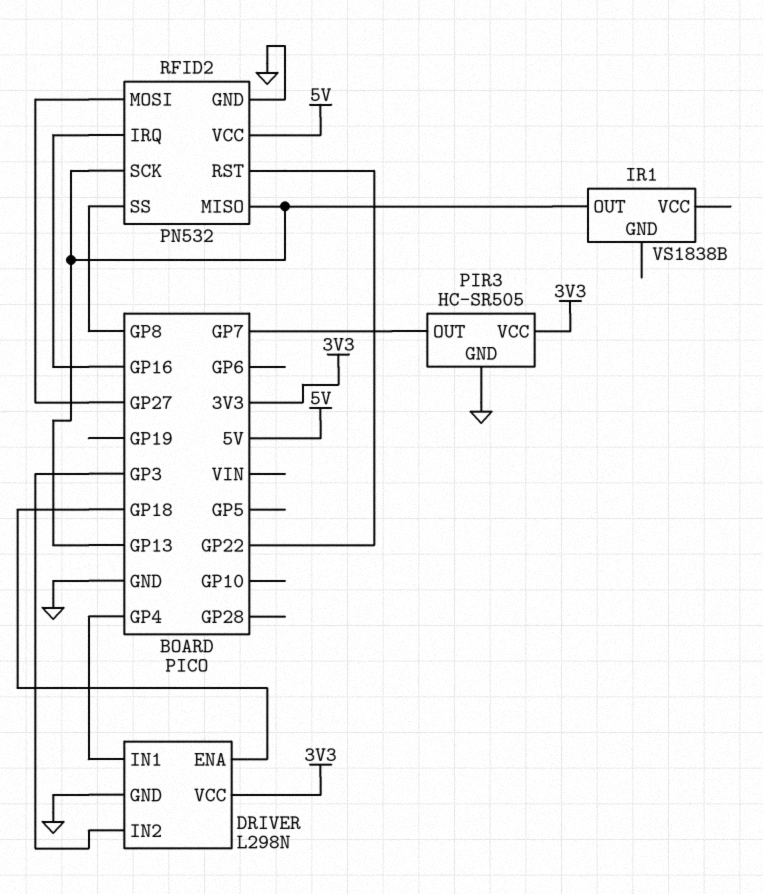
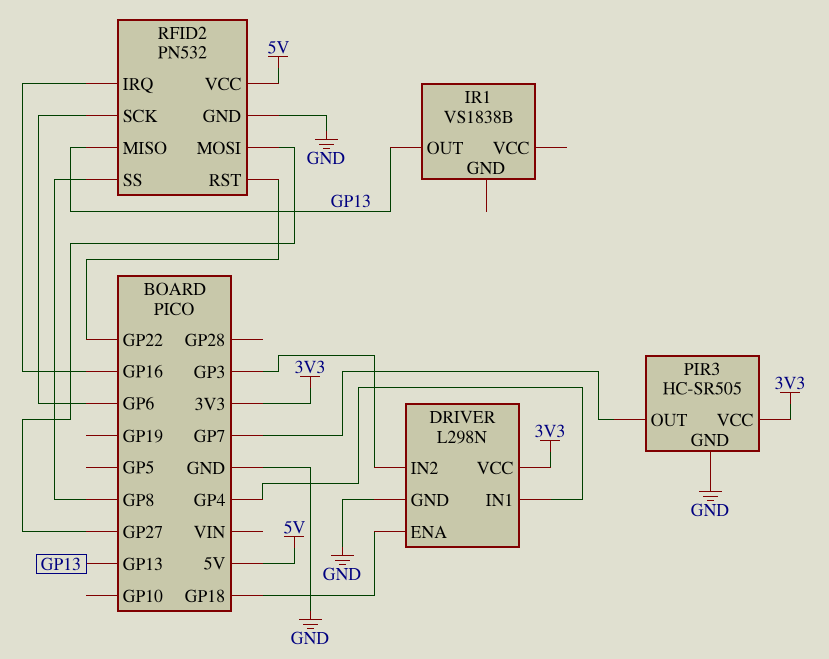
RFID2 pin SCK: GP13 -> GP6

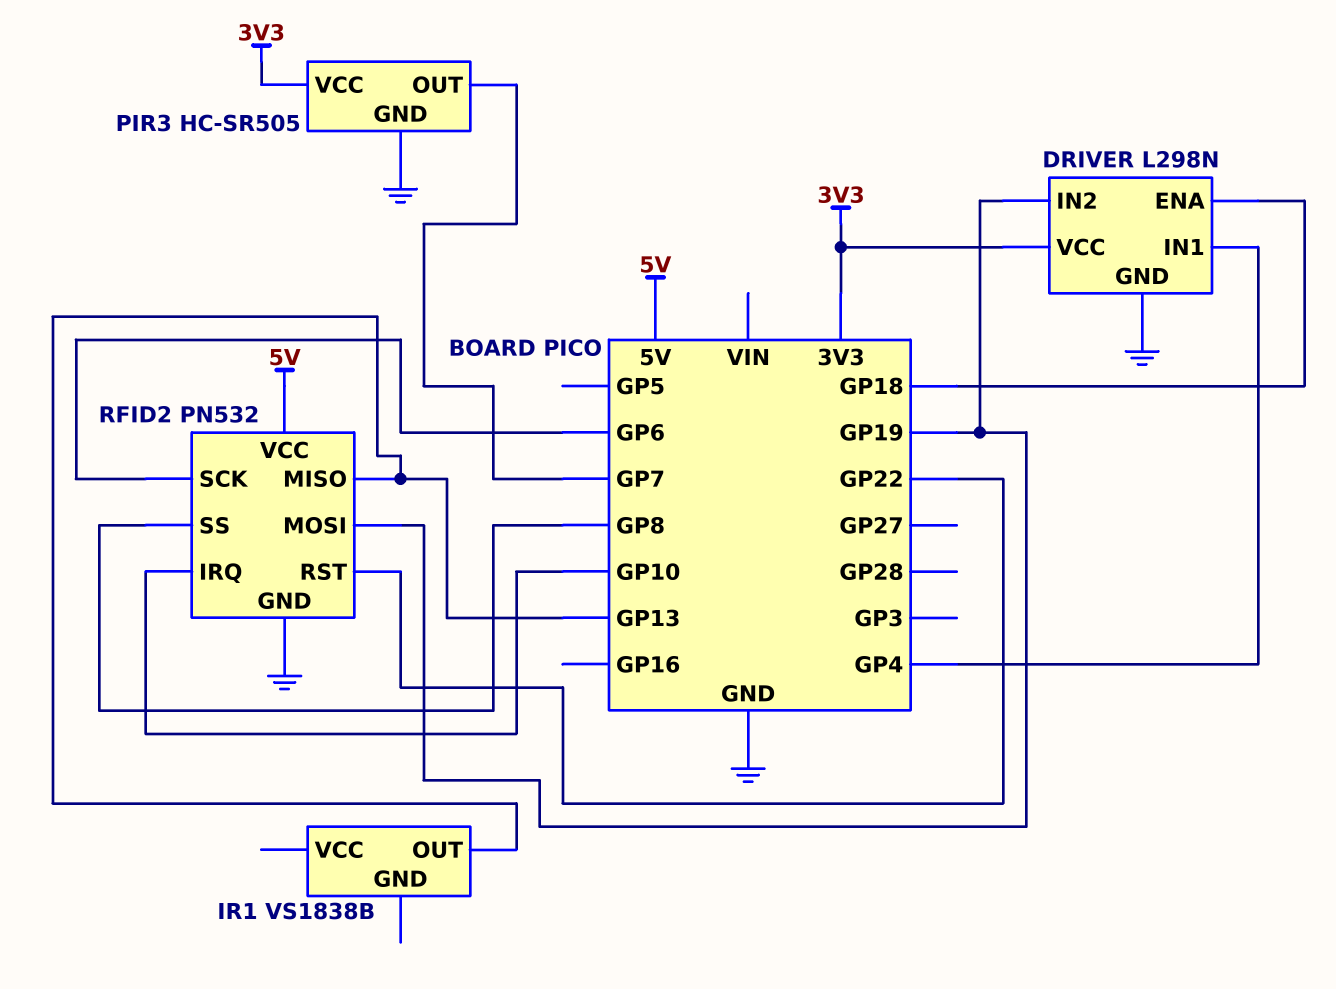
DRIVER pin IN2: GP3 -> GP19
RFID2 pin IRQ: GP16 -> GP10
RFID2 pin MOSI: GP27 -> GP19

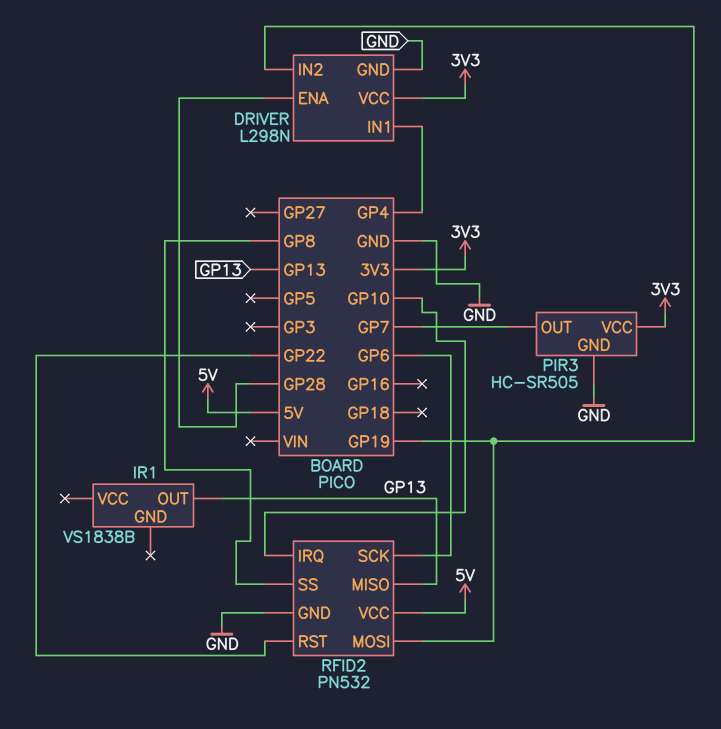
DRIVER pin ENA: GP18 -> GP28

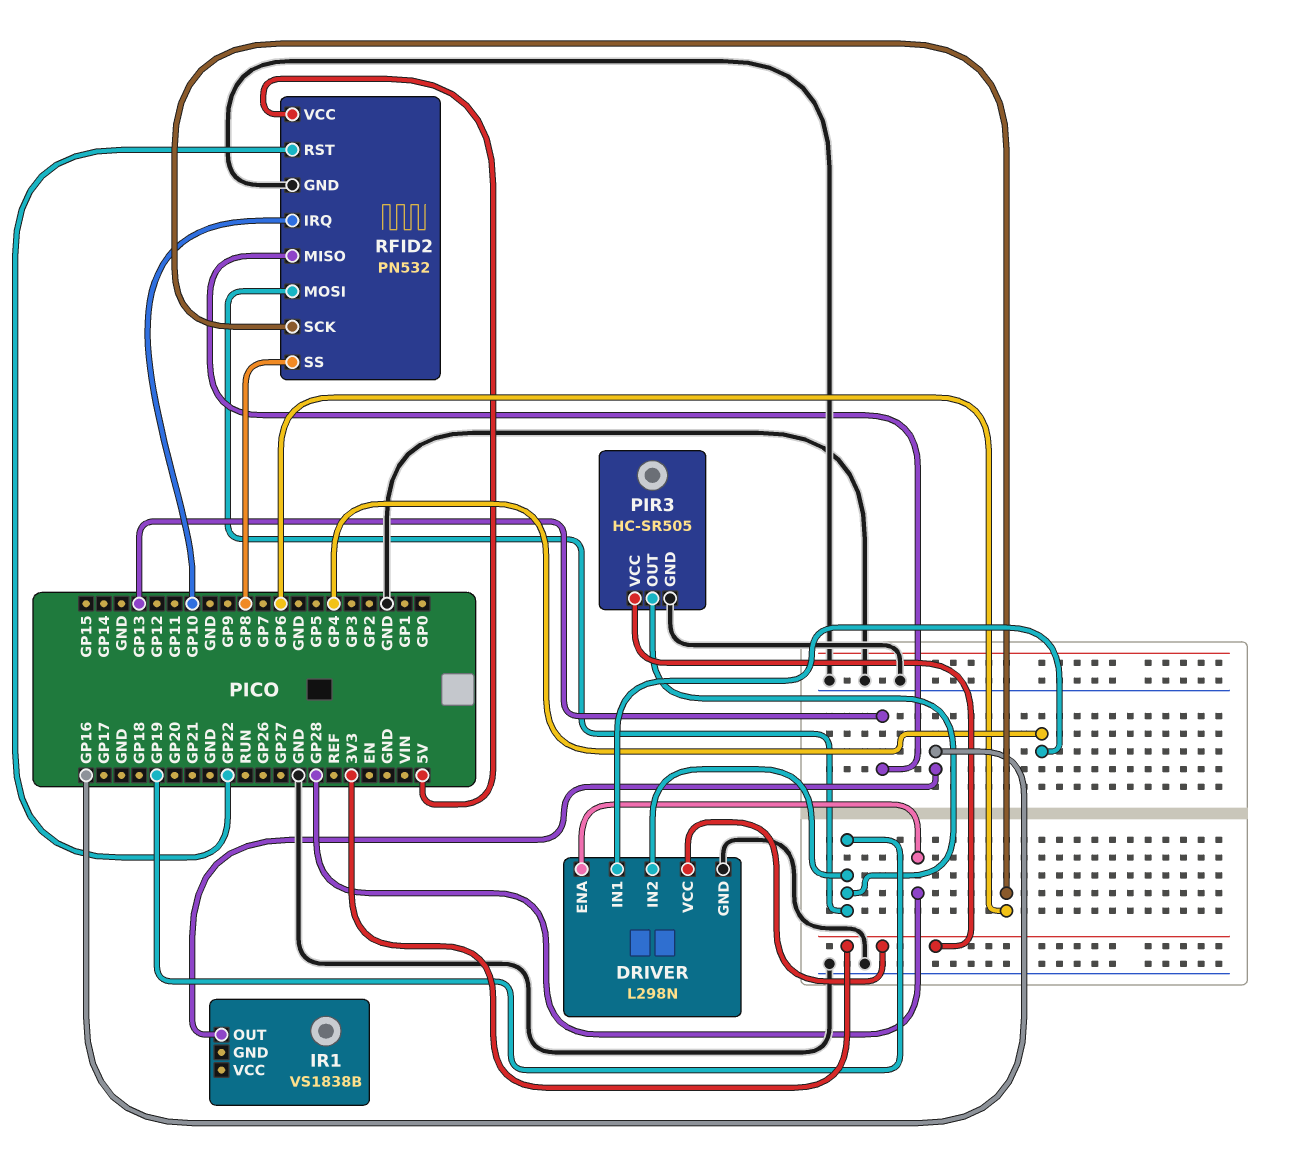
IR1 pin OUT: GP13 -> GP16
PIR3 pin OUT: GP7 -> GP19

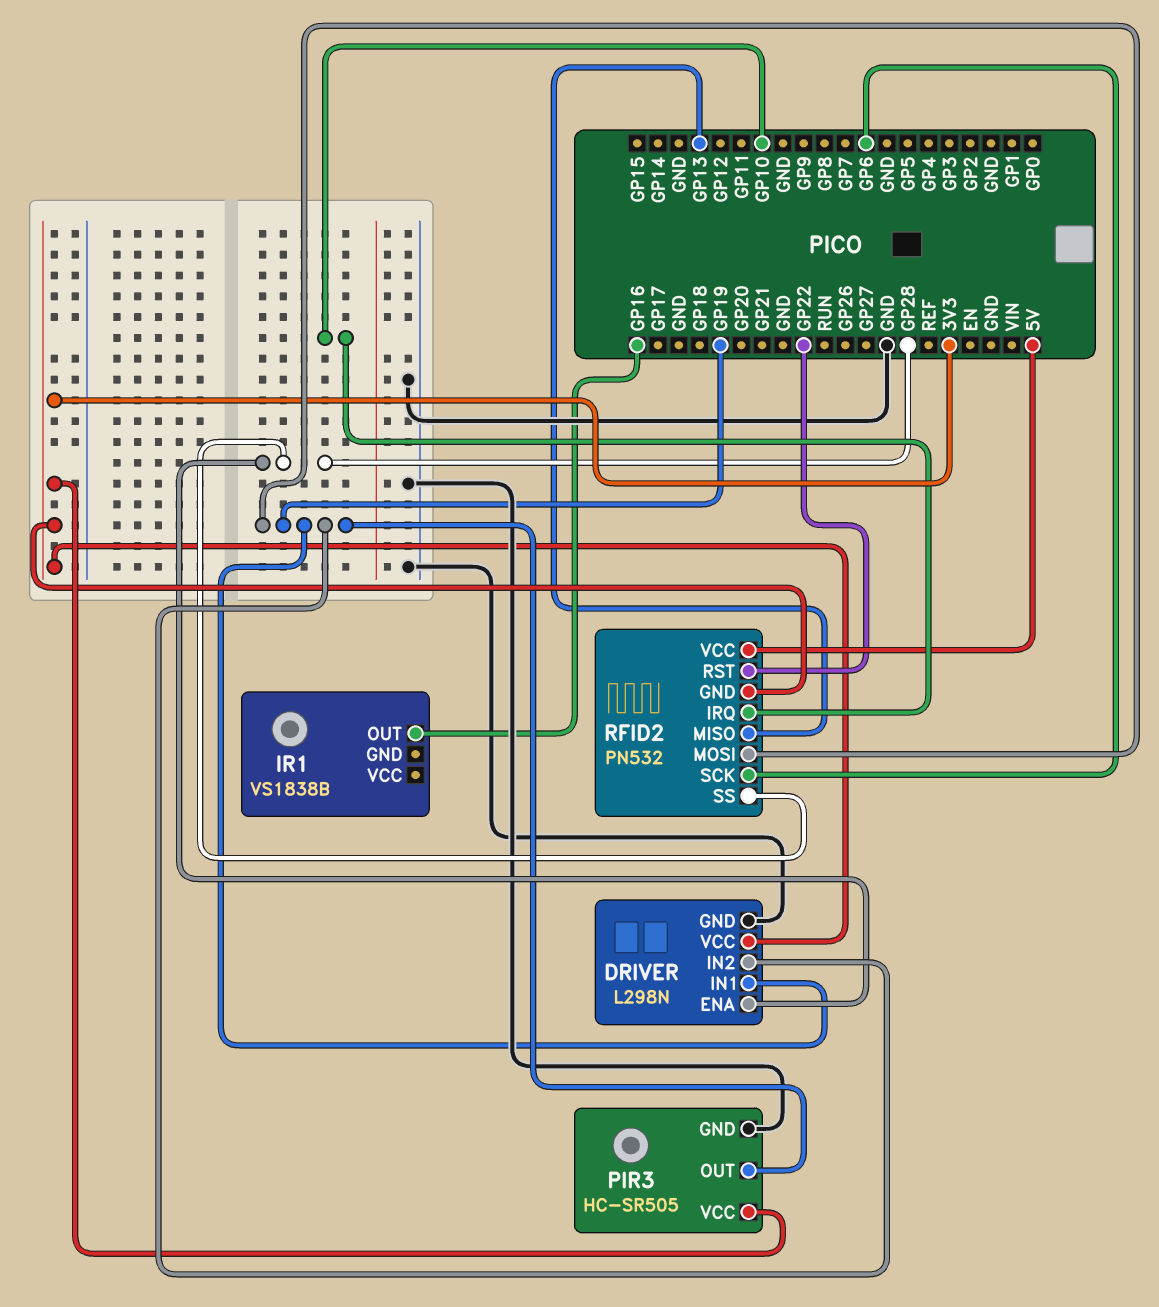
DRIVER pin IN1: GP4 -> GP19
RFID2 pin GND: GND -> 3V3
RFID2 pin SS: GP8 -> GP28

